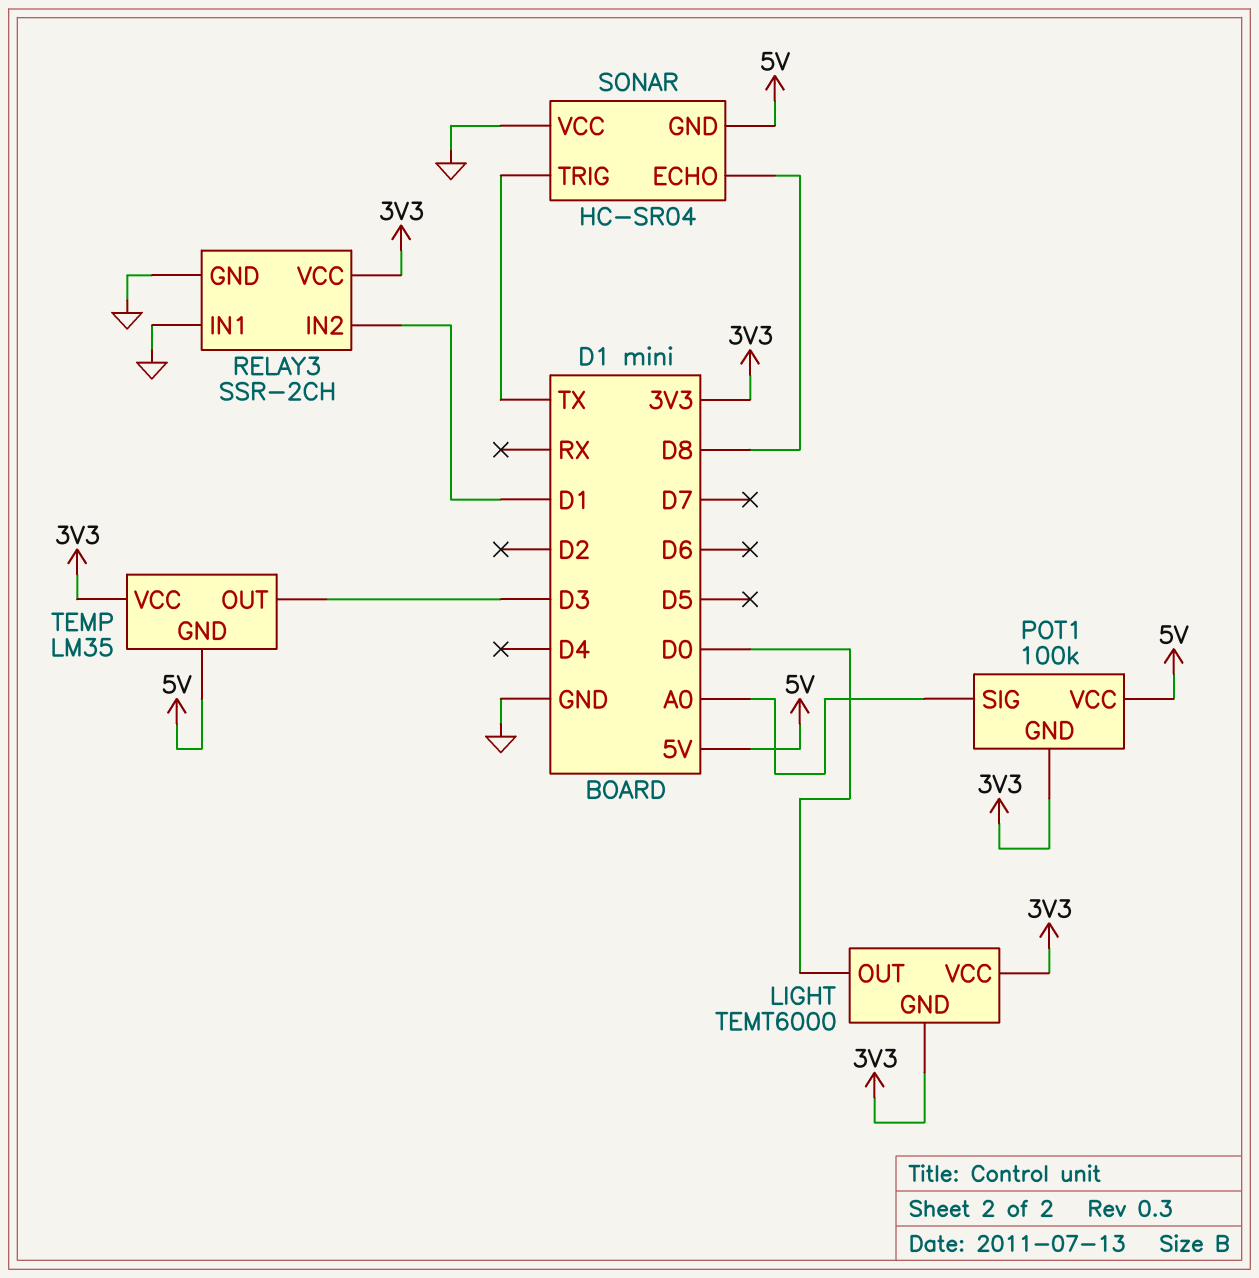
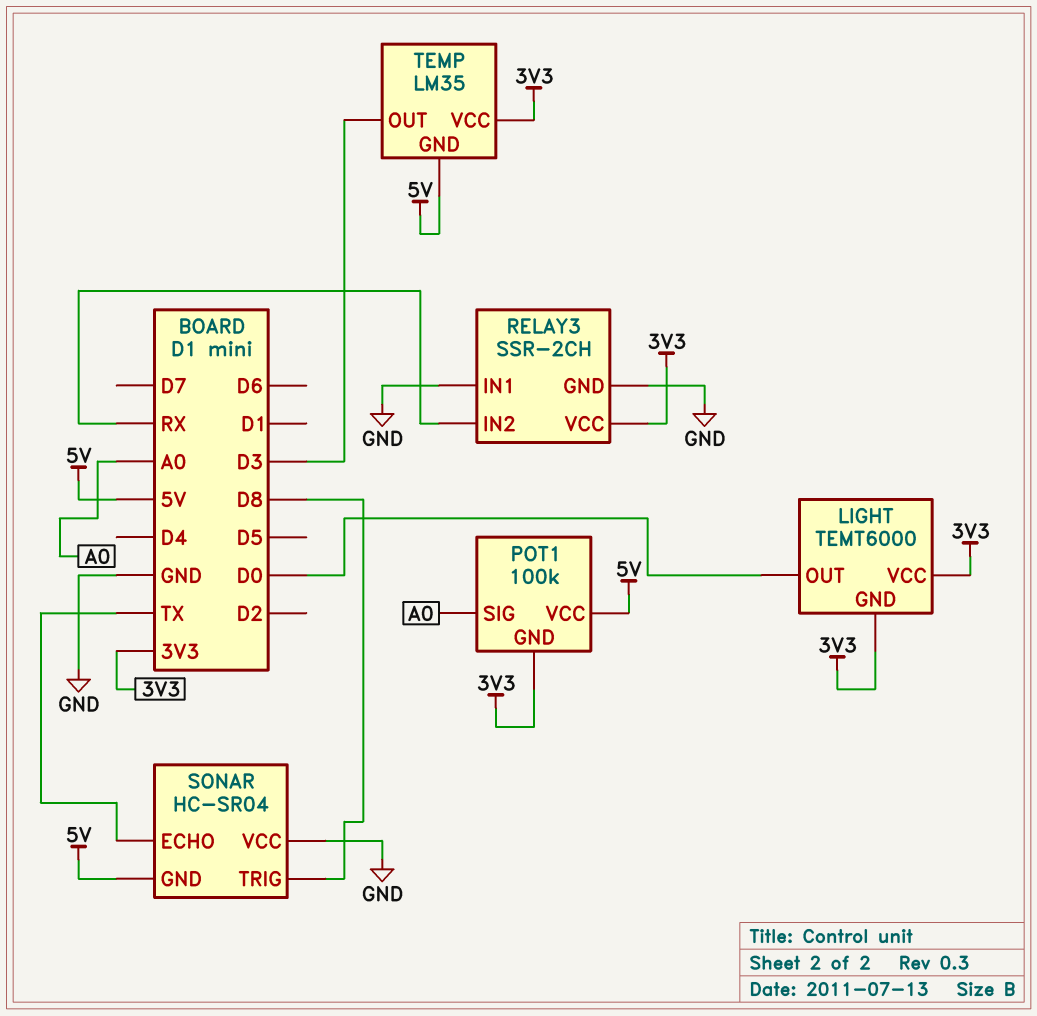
RELAY3 pin IN2: D1 -> RX
SONAR pin ECHO: D8 -> TX
SONAR pin TRIG: TX -> D8

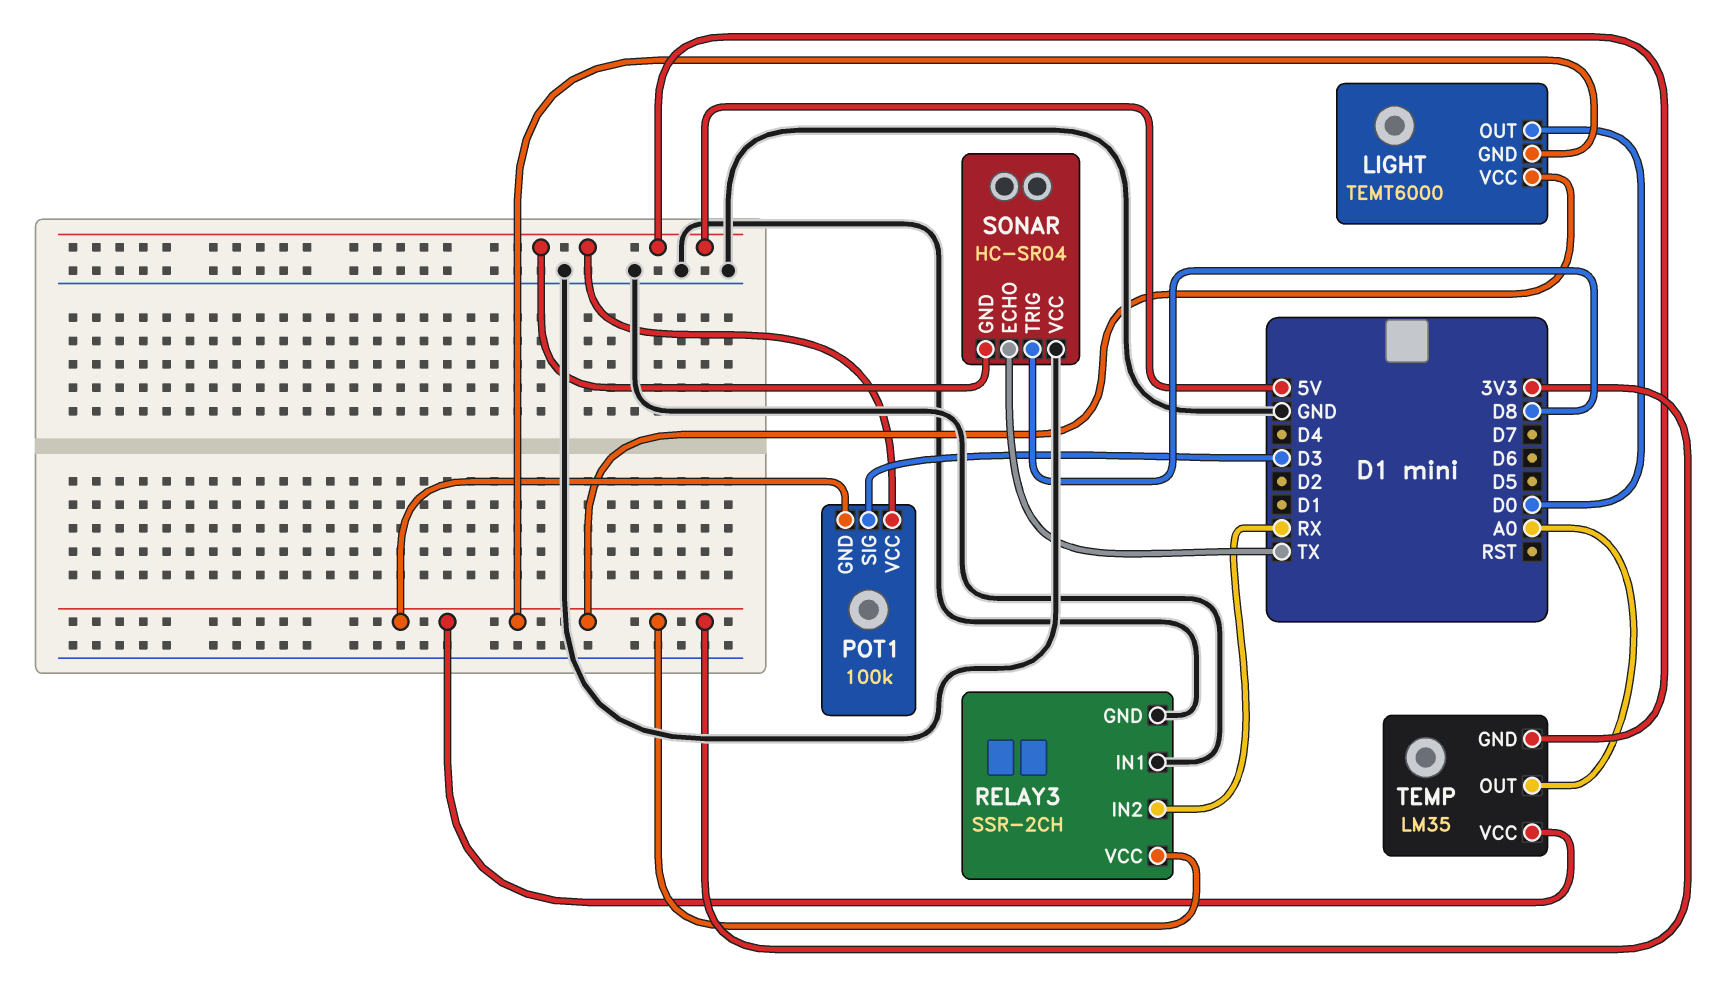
POT1 pin SIG: A0 -> D3
TEMP pin OUT: D3 -> A0

